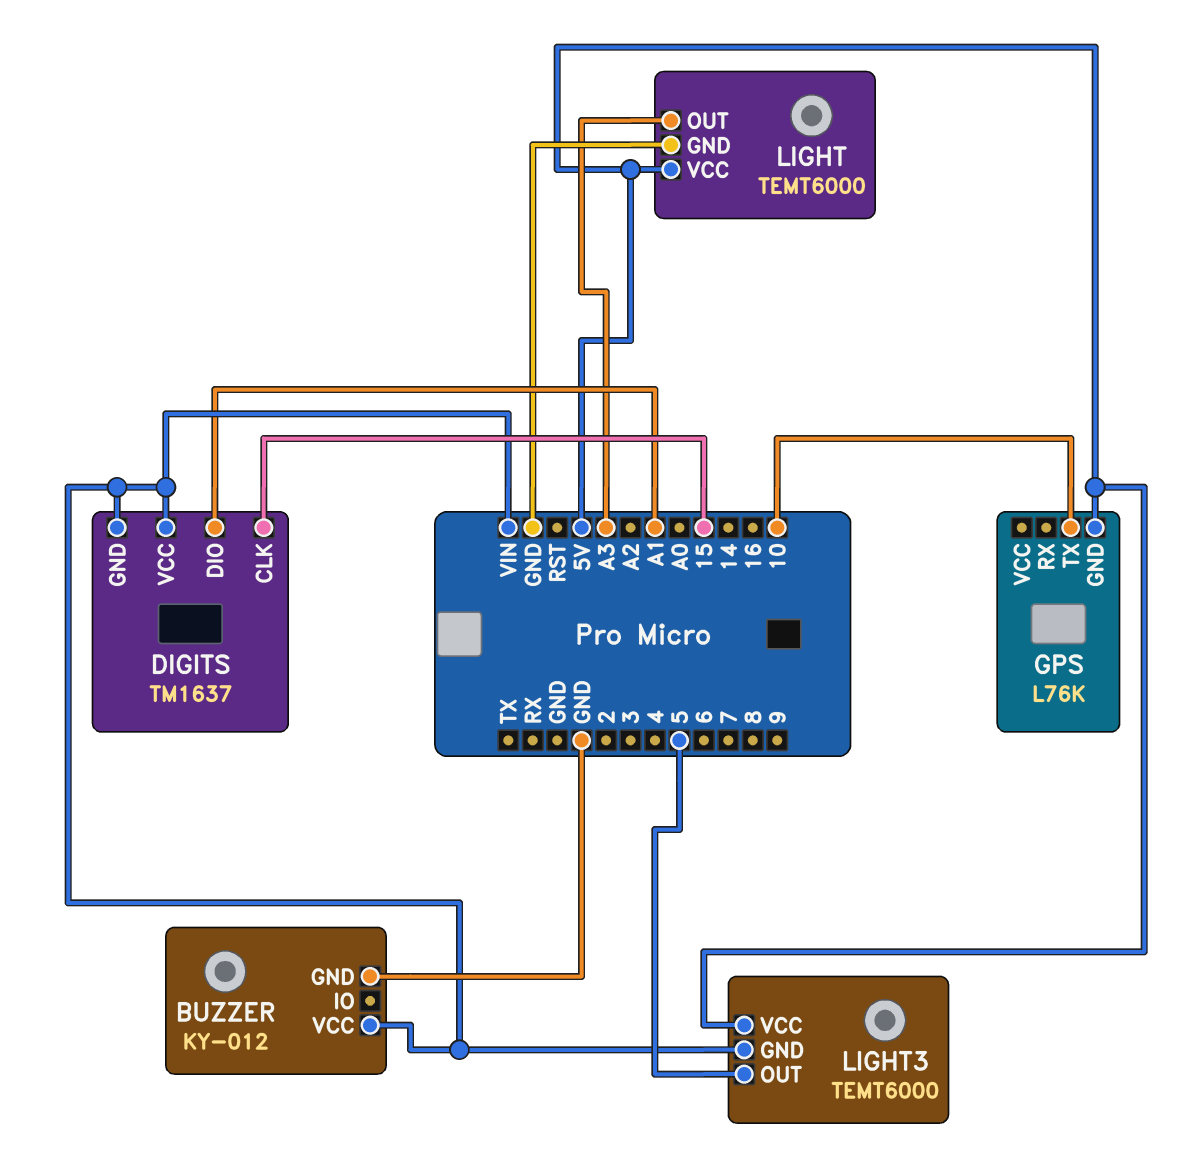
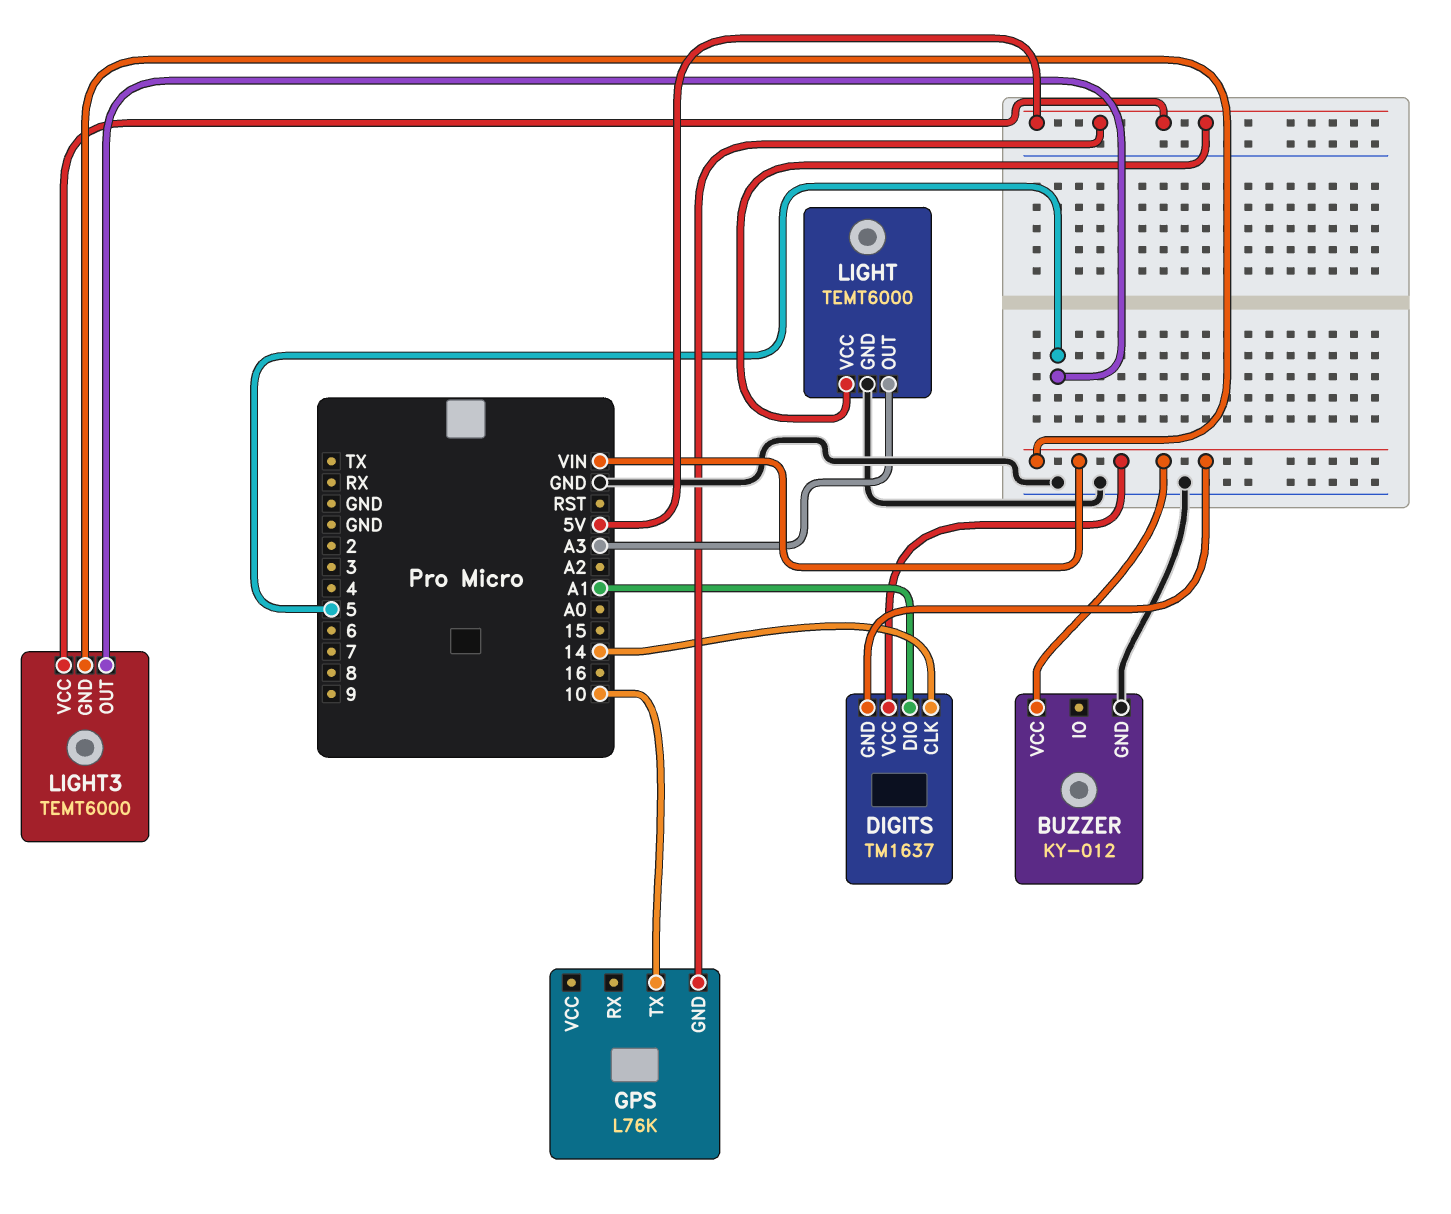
DIGITS pin CLK: 15 -> 14

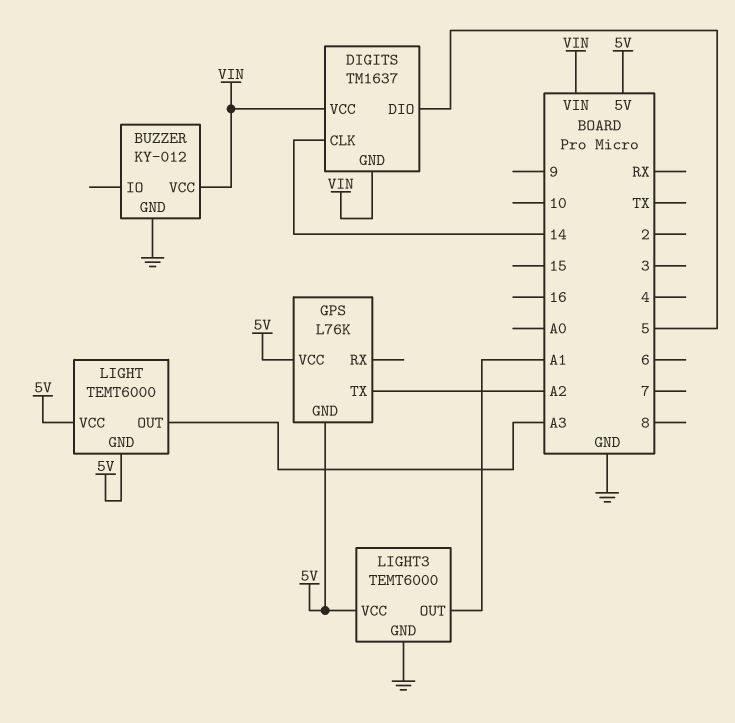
DIGITS pin DIO: A1 -> 5
GPS pin TX: 10 -> A2
GPS pin VCC: none -> 5V
LIGHT pin GND: GND -> 5V
LIGHT3 pin GND: VIN -> GND
LIGHT3 pin OUT: 5 -> A1

